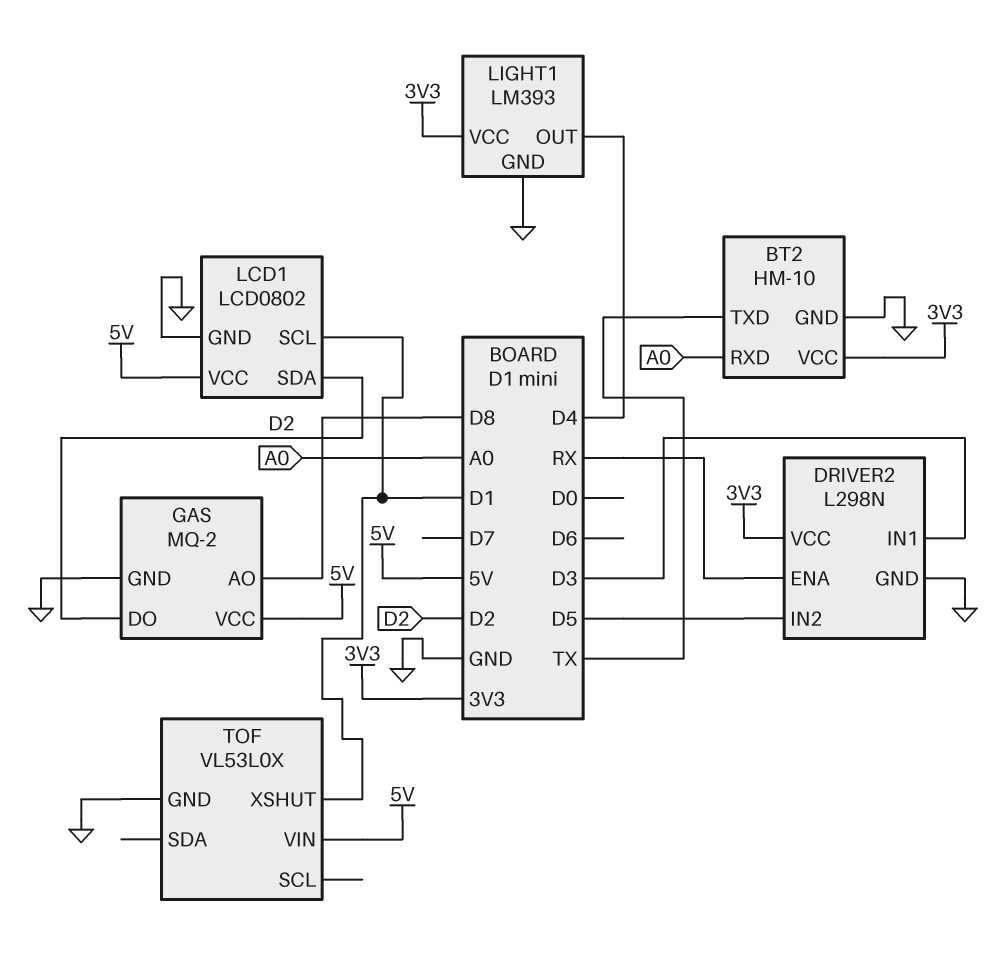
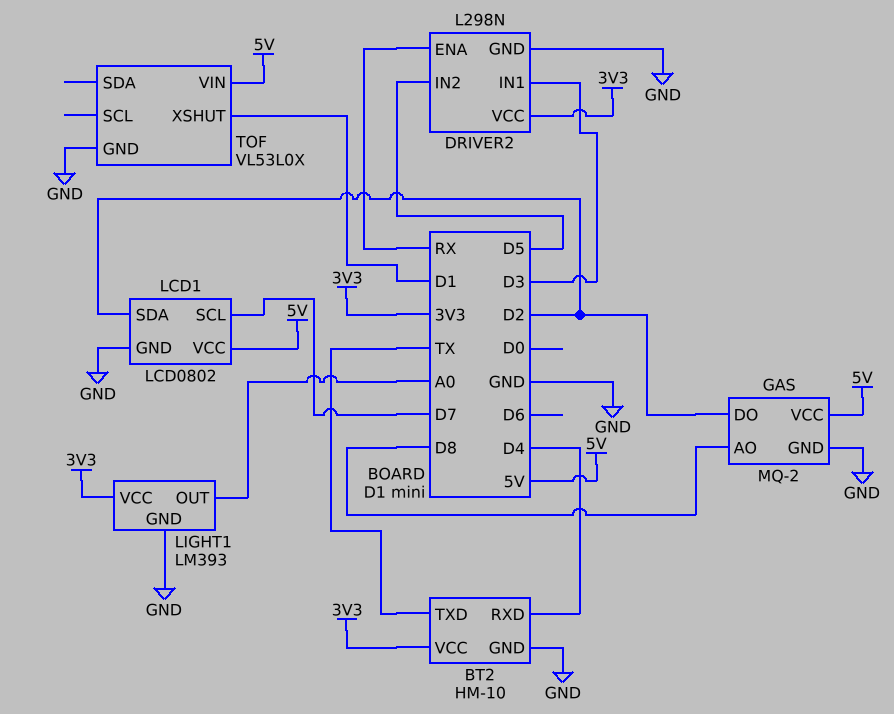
BT2 pin RXD: A0 -> D4
LCD1 pin SCL: D1 -> D7
LIGHT1 pin OUT: D4 -> A0

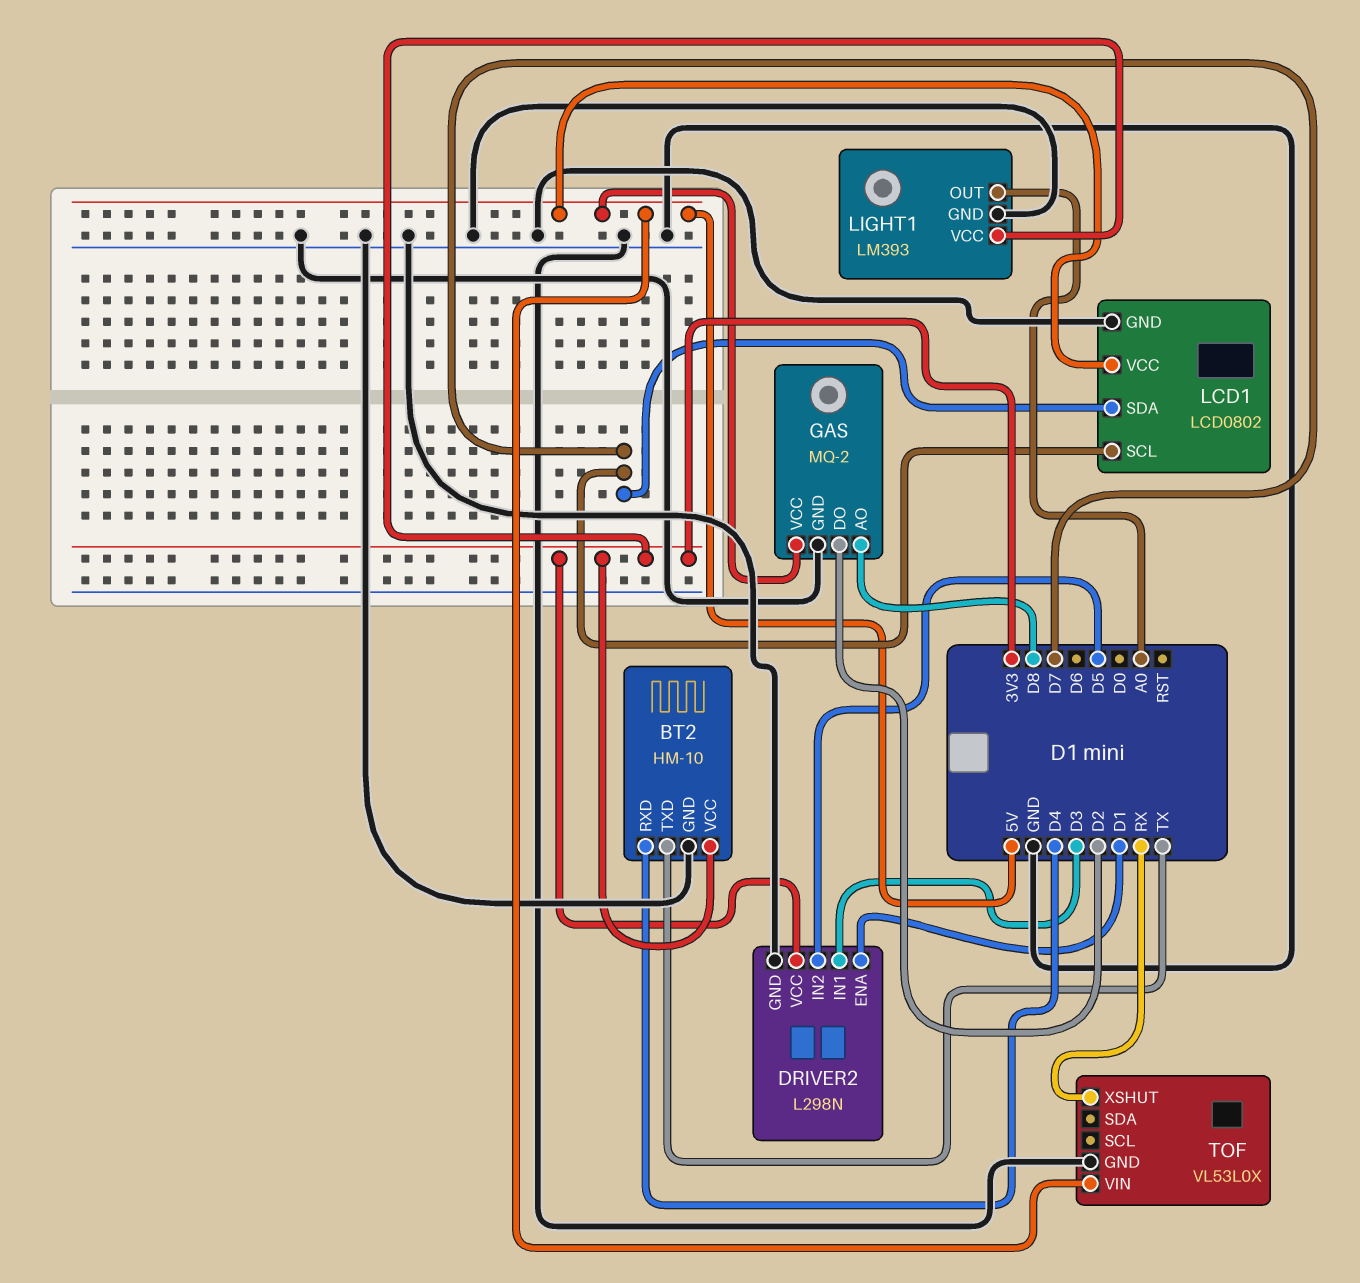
DRIVER2 pin ENA: RX -> D1
LCD1 pin SDA: D2 -> D7
TOF pin XSHUT: D1 -> RX

